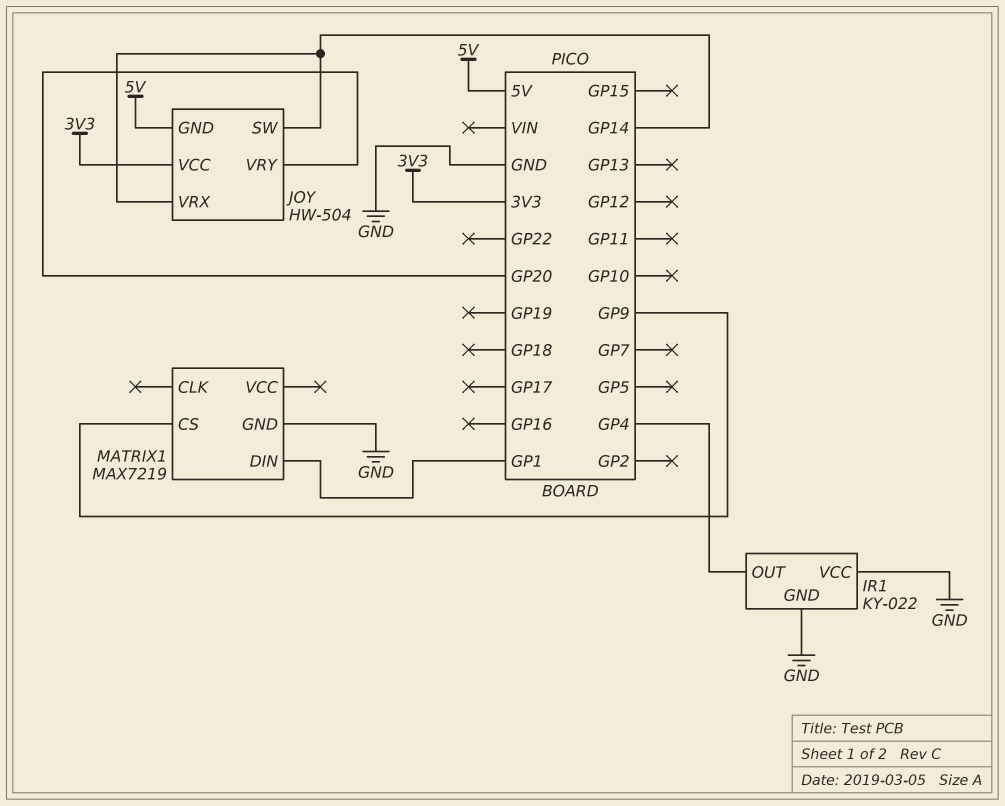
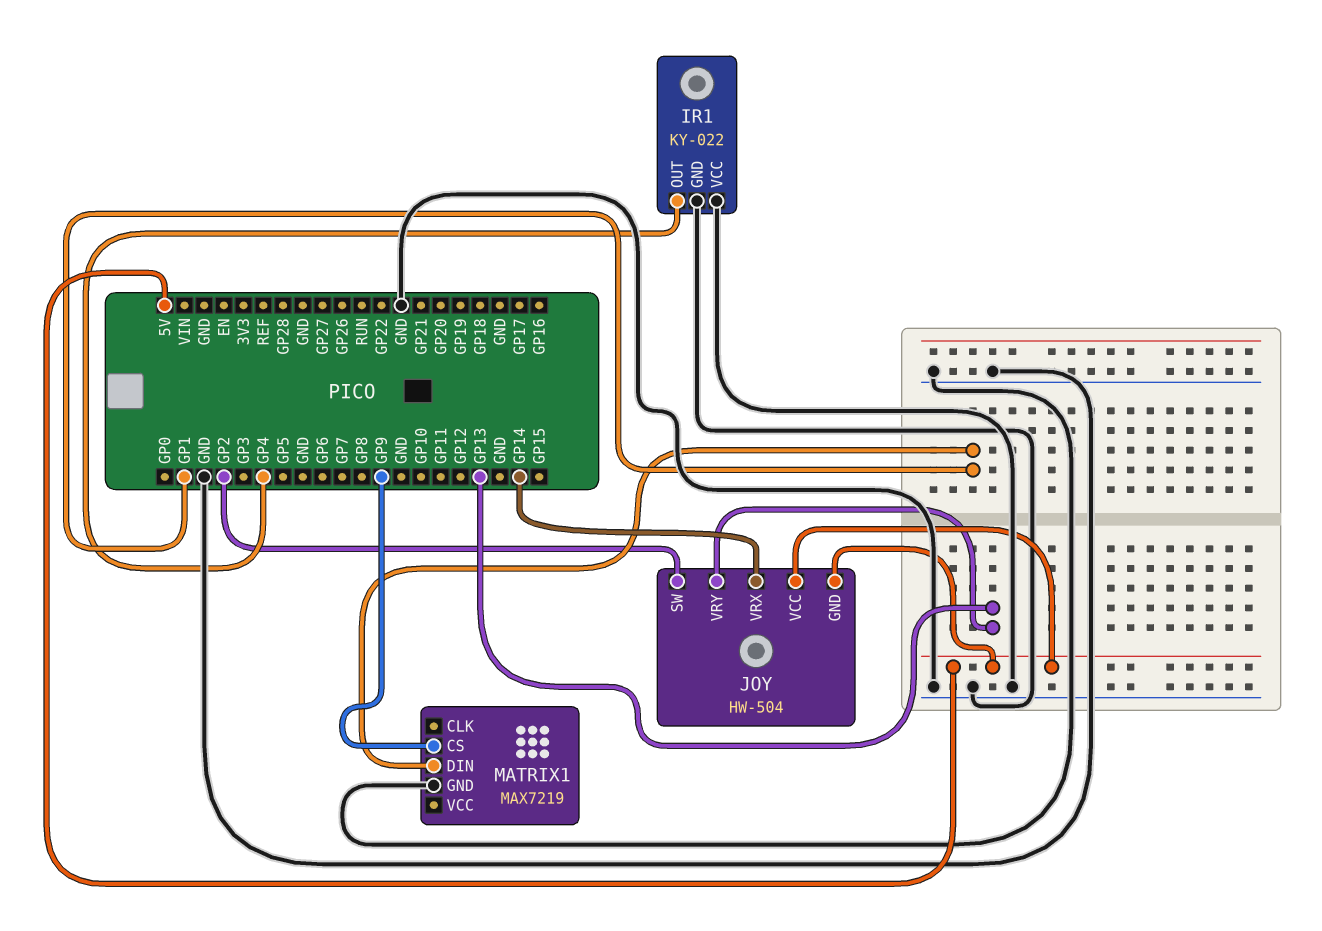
JOY pin SW: GP14 -> GP2
JOY pin VCC: 3V3 -> 5V
JOY pin VRY: GP20 -> GP13

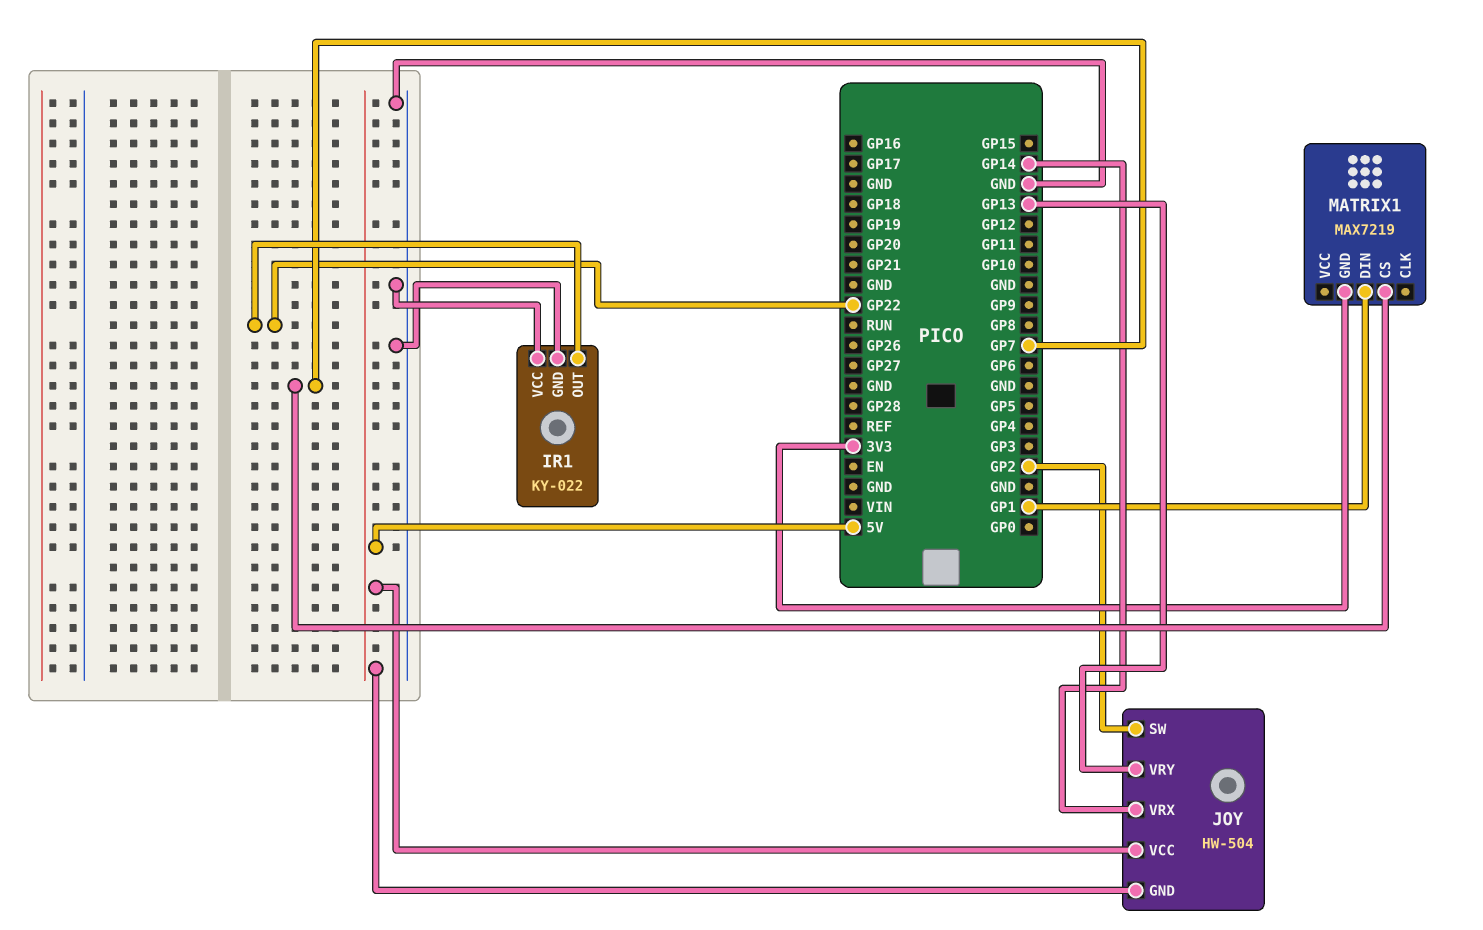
IR1 pin OUT: GP4 -> GP22
MATRIX1 pin CS: GP9 -> GP7
MATRIX1 pin GND: GND -> 3V3

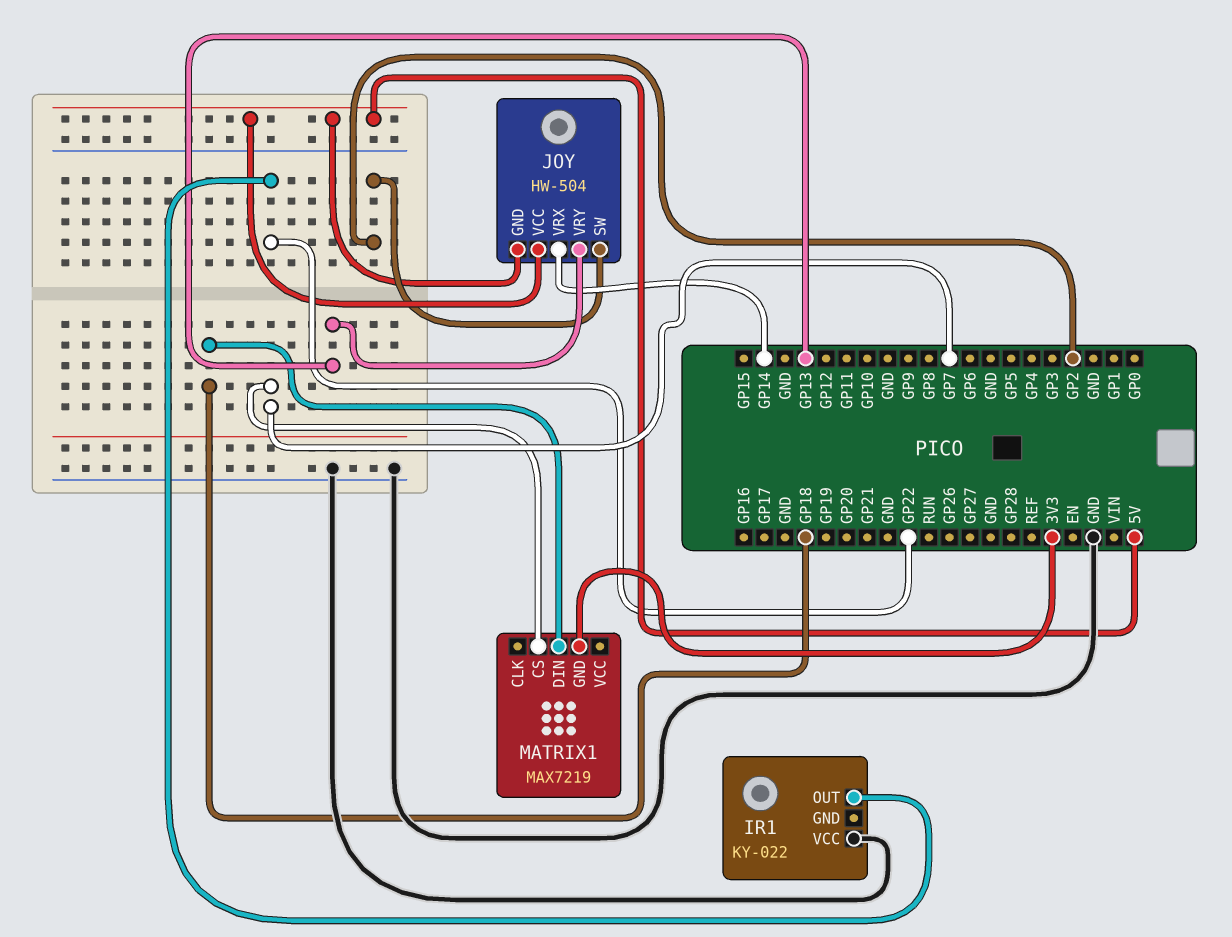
IR1 pin GND: GND -> none
MATRIX1 pin DIN: GP1 -> GP18

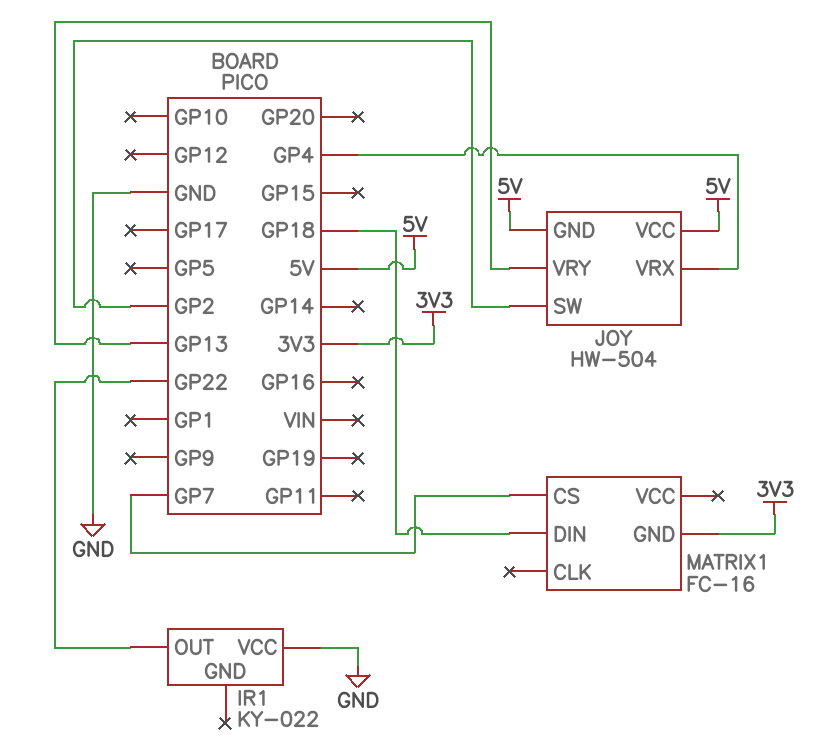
JOY pin VRX: GP14 -> GP4
MATRIX1: MAX7219 -> FC-16

